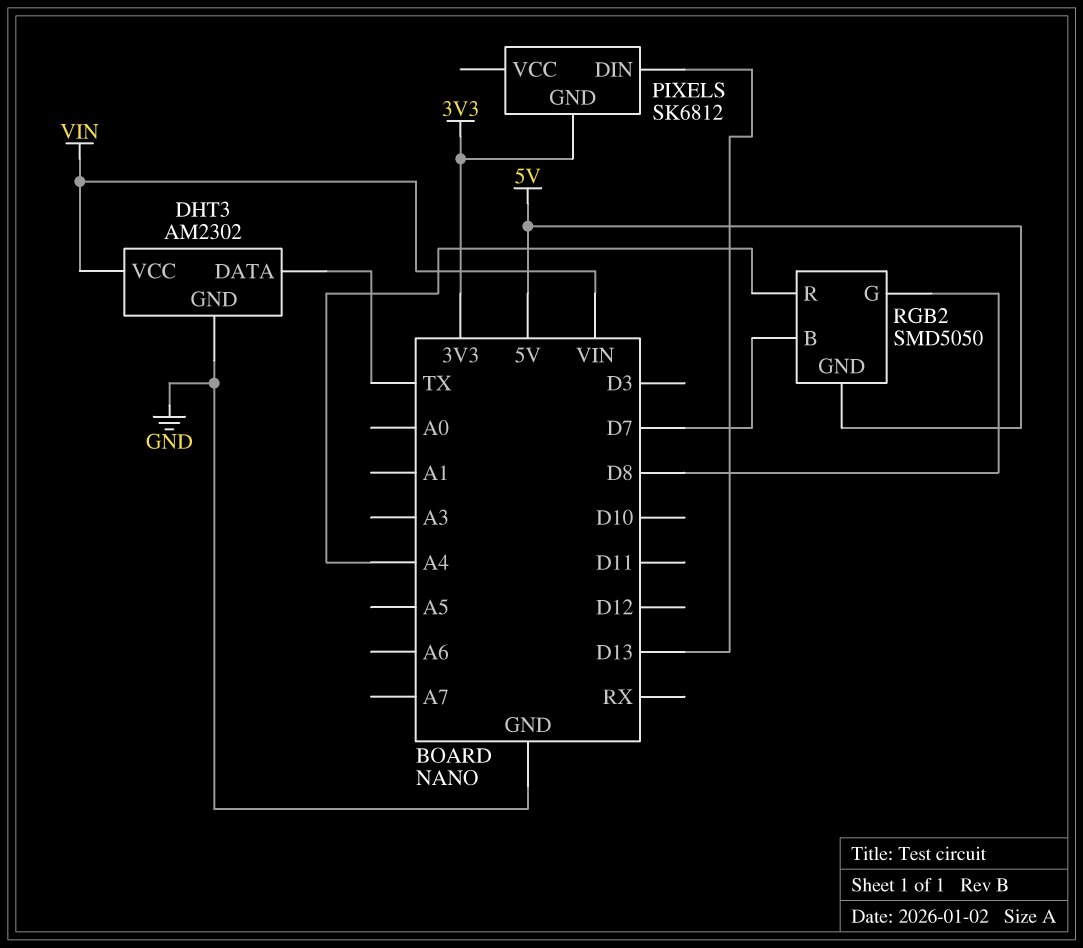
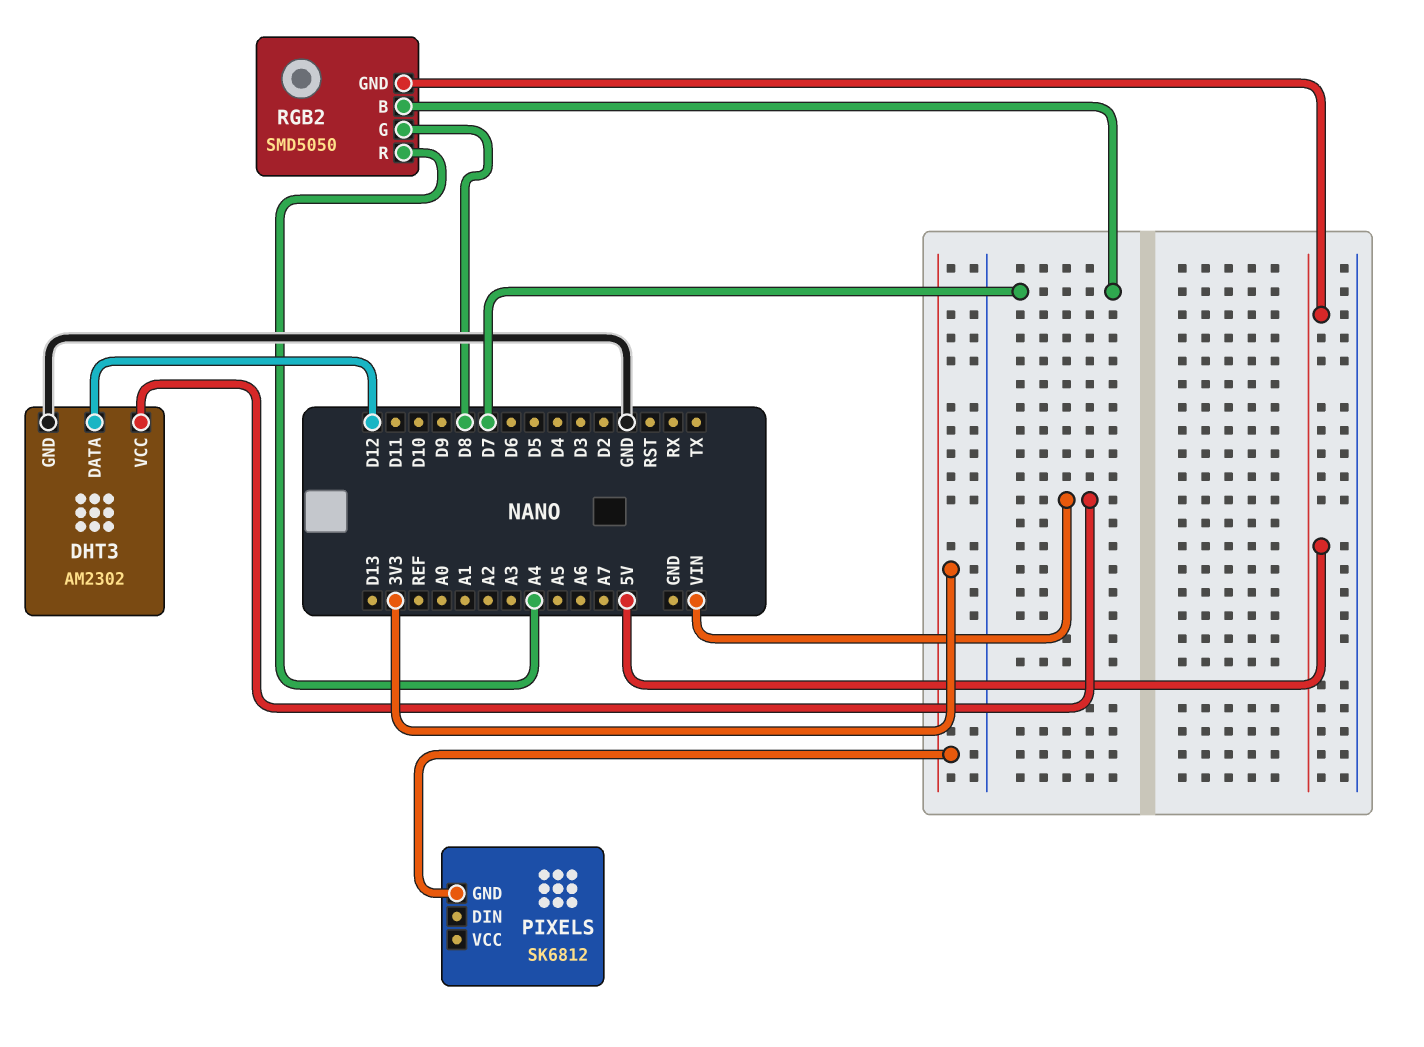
DHT3 pin DATA: TX -> D12
PIXELS pin DIN: D13 -> none

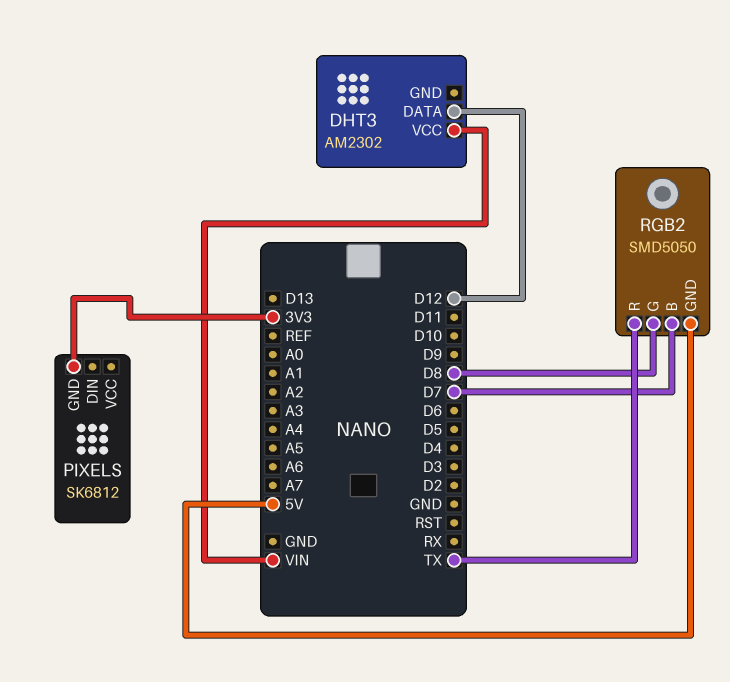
DHT3 pin GND: GND -> none
RGB2 pin R: A4 -> TX

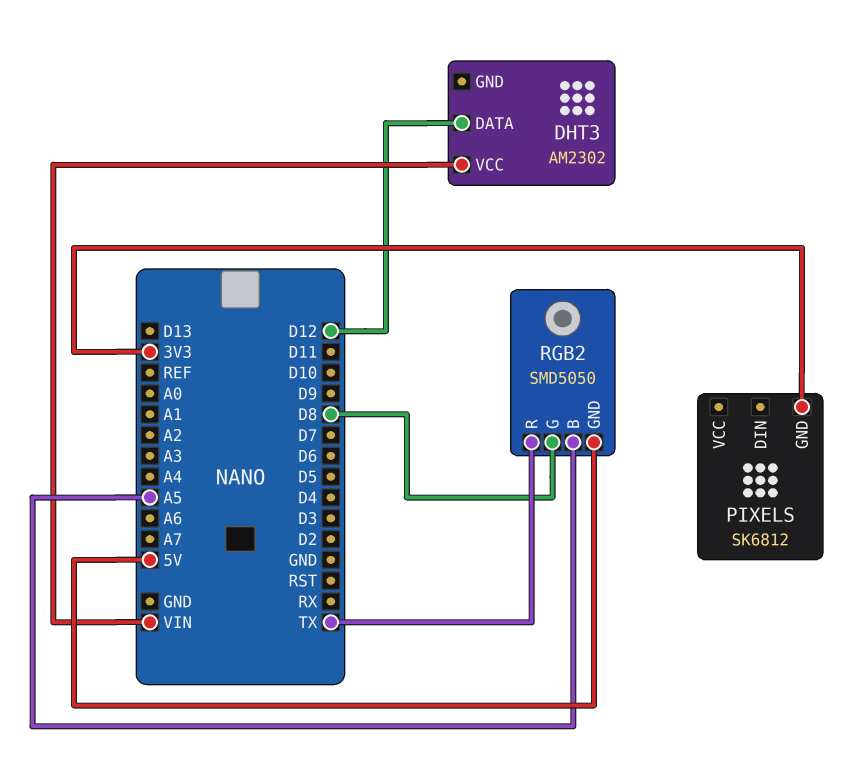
RGB2 pin B: D7 -> A5

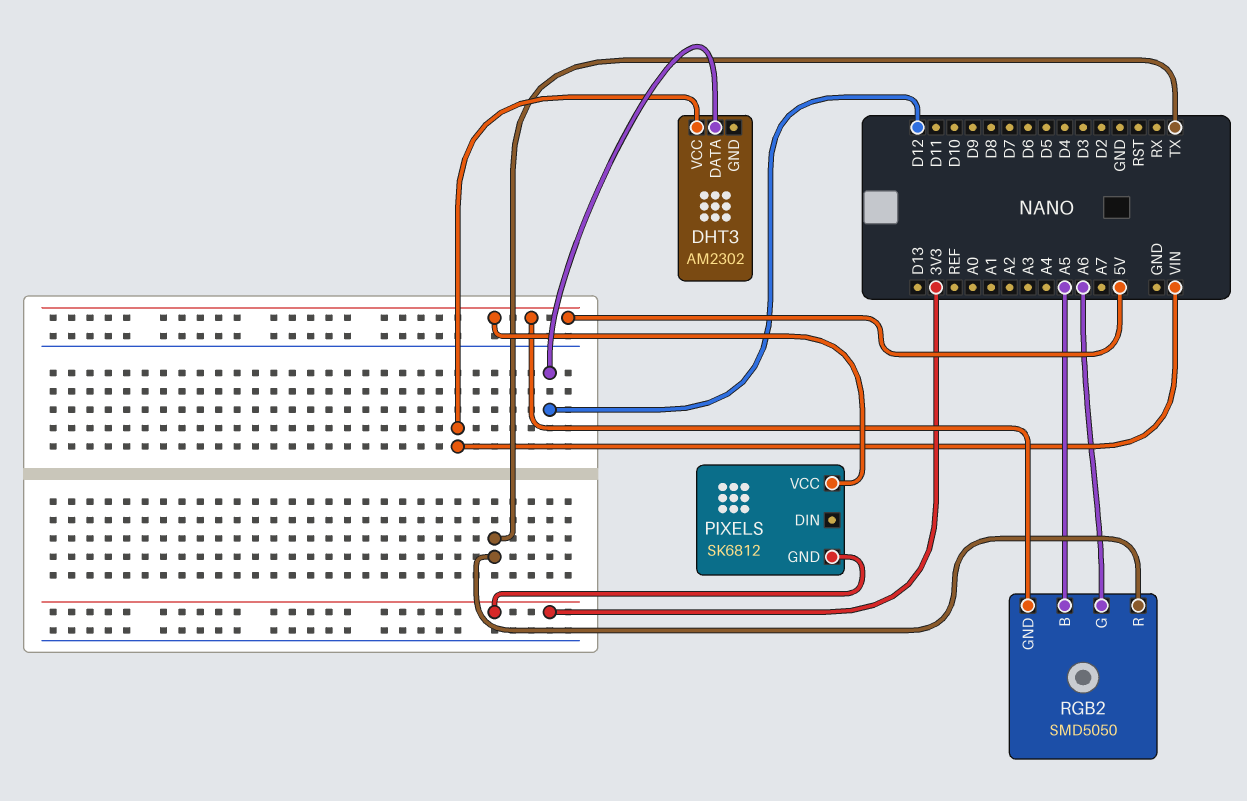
PIXELS pin VCC: none -> 5V
RGB2 pin G: D8 -> A6

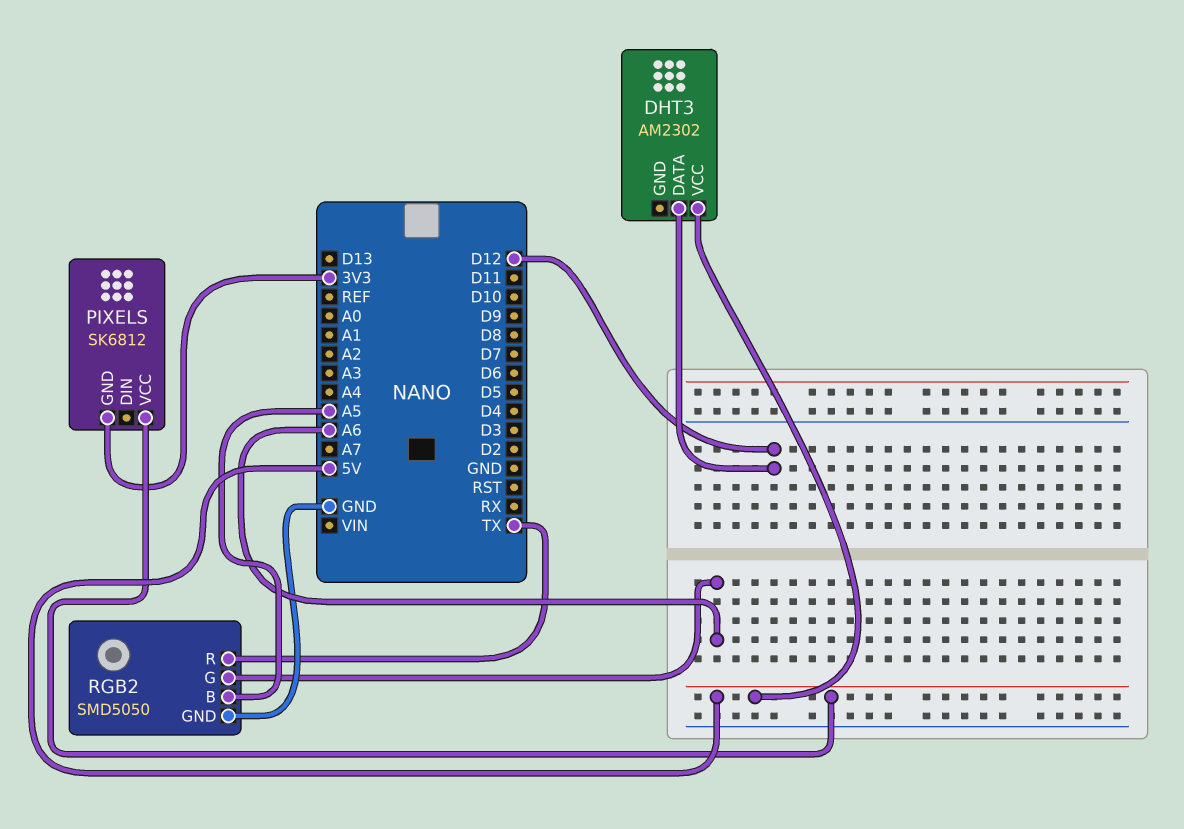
DHT3 pin VCC: VIN -> 5V
RGB2 pin GND: 5V -> GND

